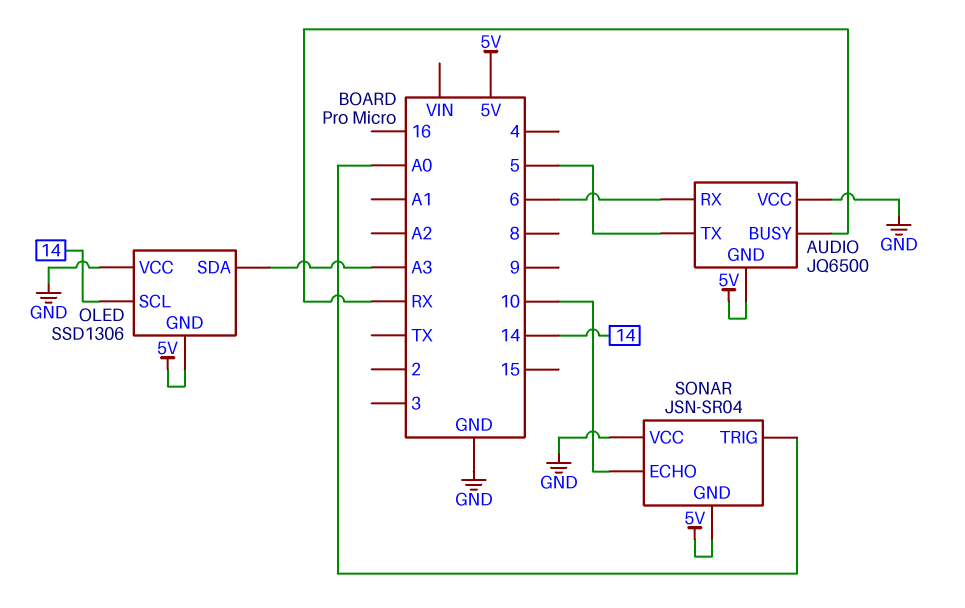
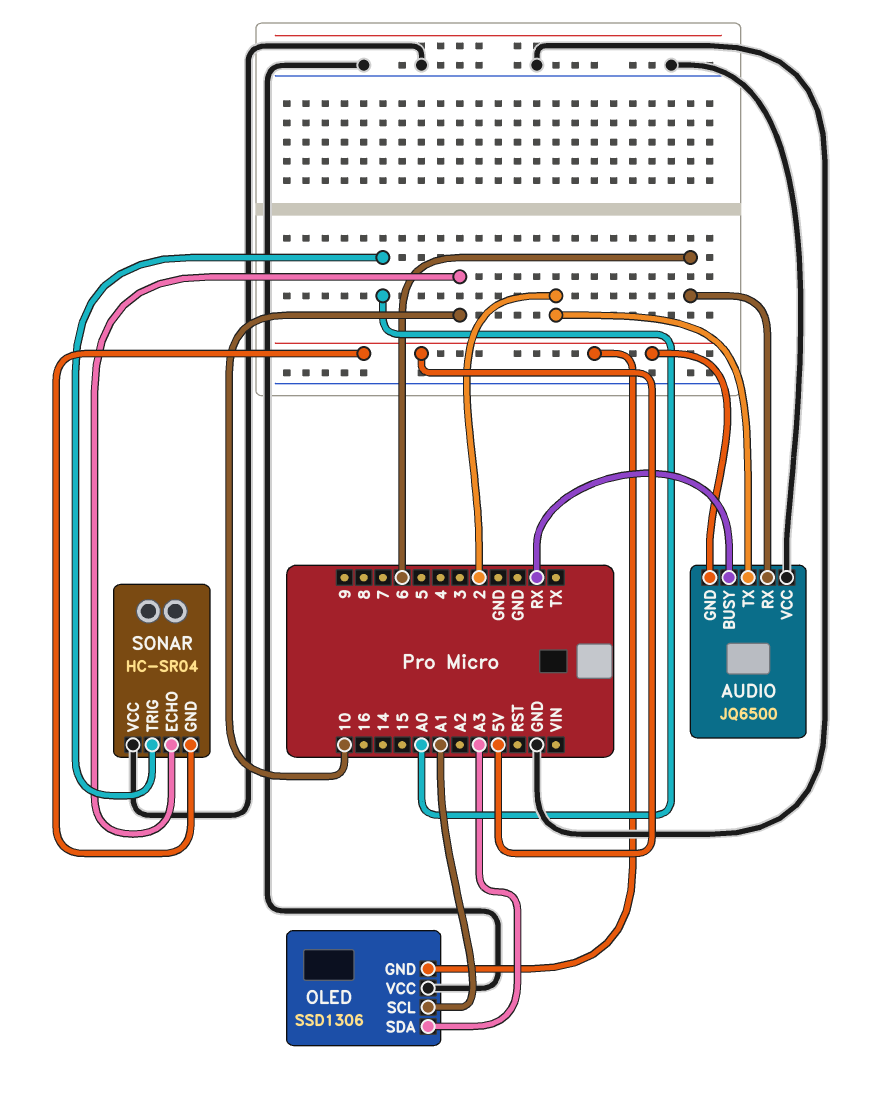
AUDIO pin TX: 5 -> 2
OLED pin SCL: 14 -> A1
SONAR: JSN-SR04 -> HC-SR04

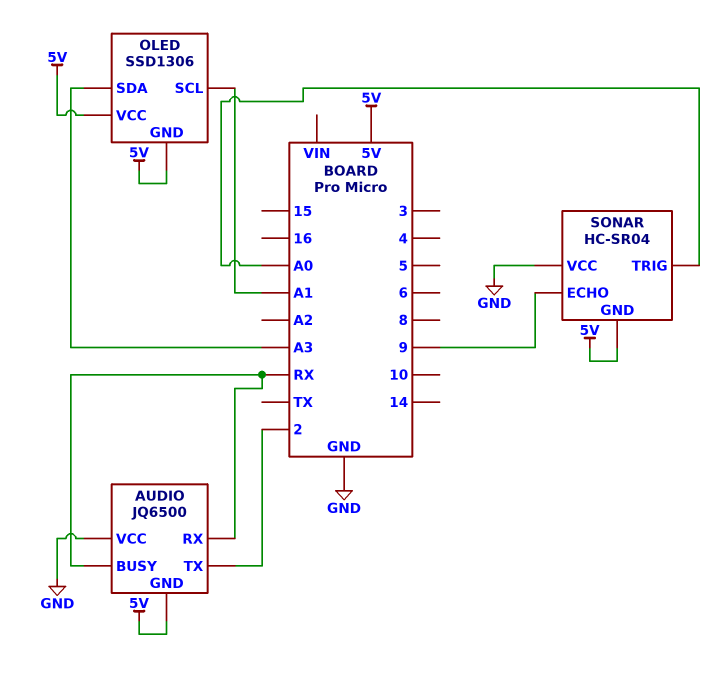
AUDIO pin RX: 6 -> RX
OLED pin VCC: GND -> 5V
SONAR pin ECHO: 10 -> 9

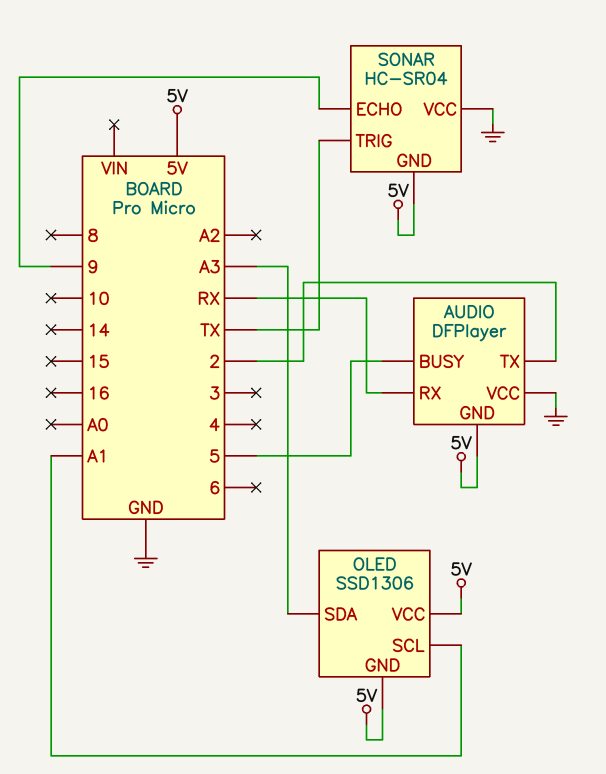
AUDIO: JQ6500 -> DFPlayer
AUDIO pin BUSY: RX -> 5
SONAR pin TRIG: A0 -> TX

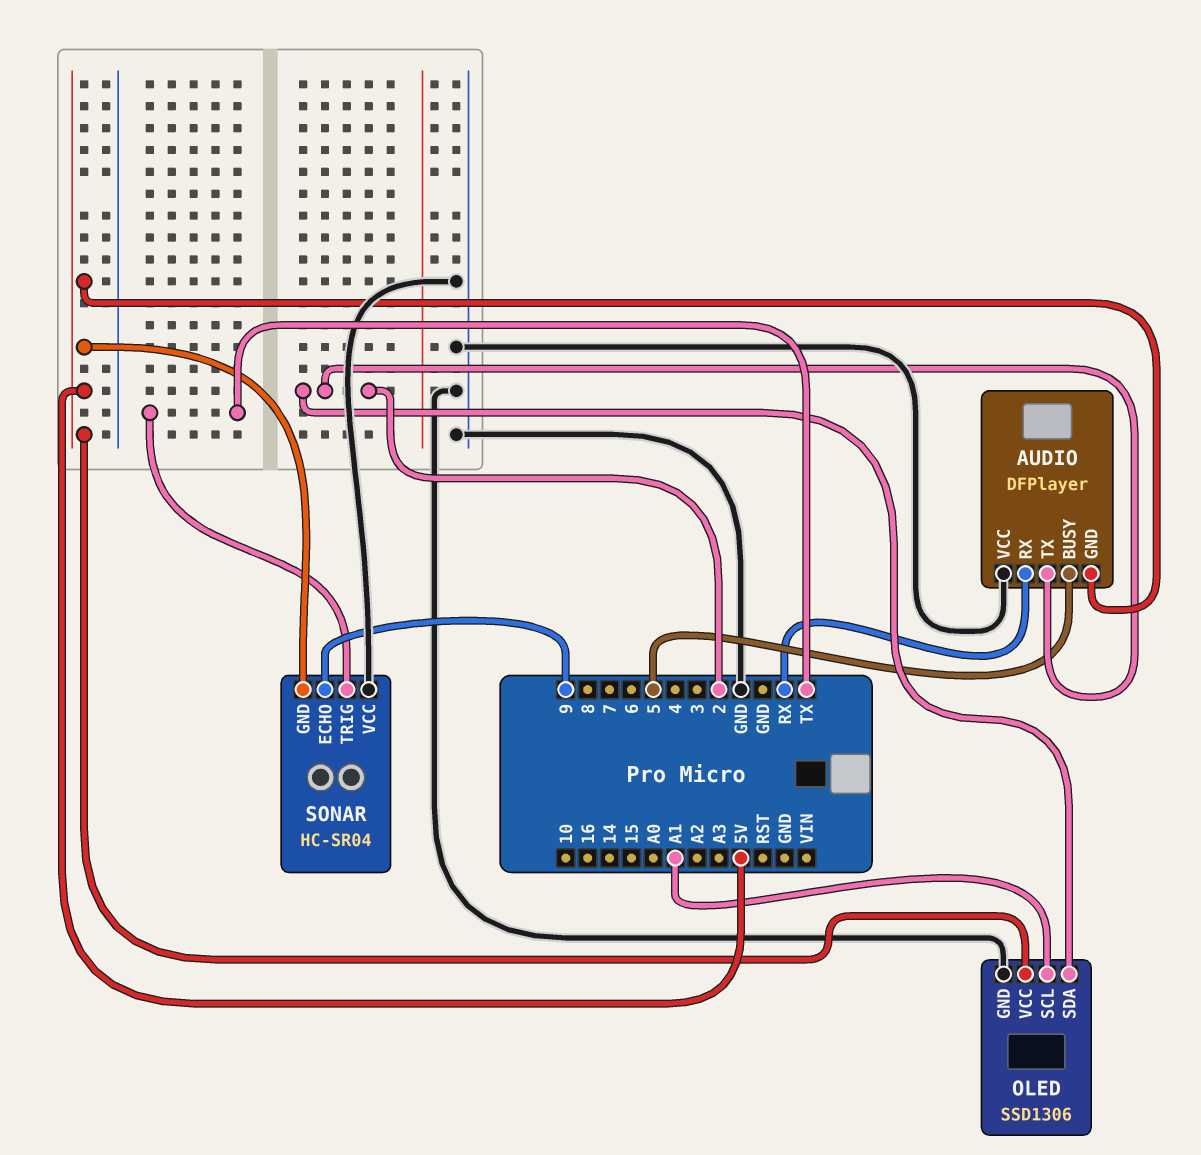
OLED pin GND: 5V -> GND
OLED pin SDA: A3 -> 2

